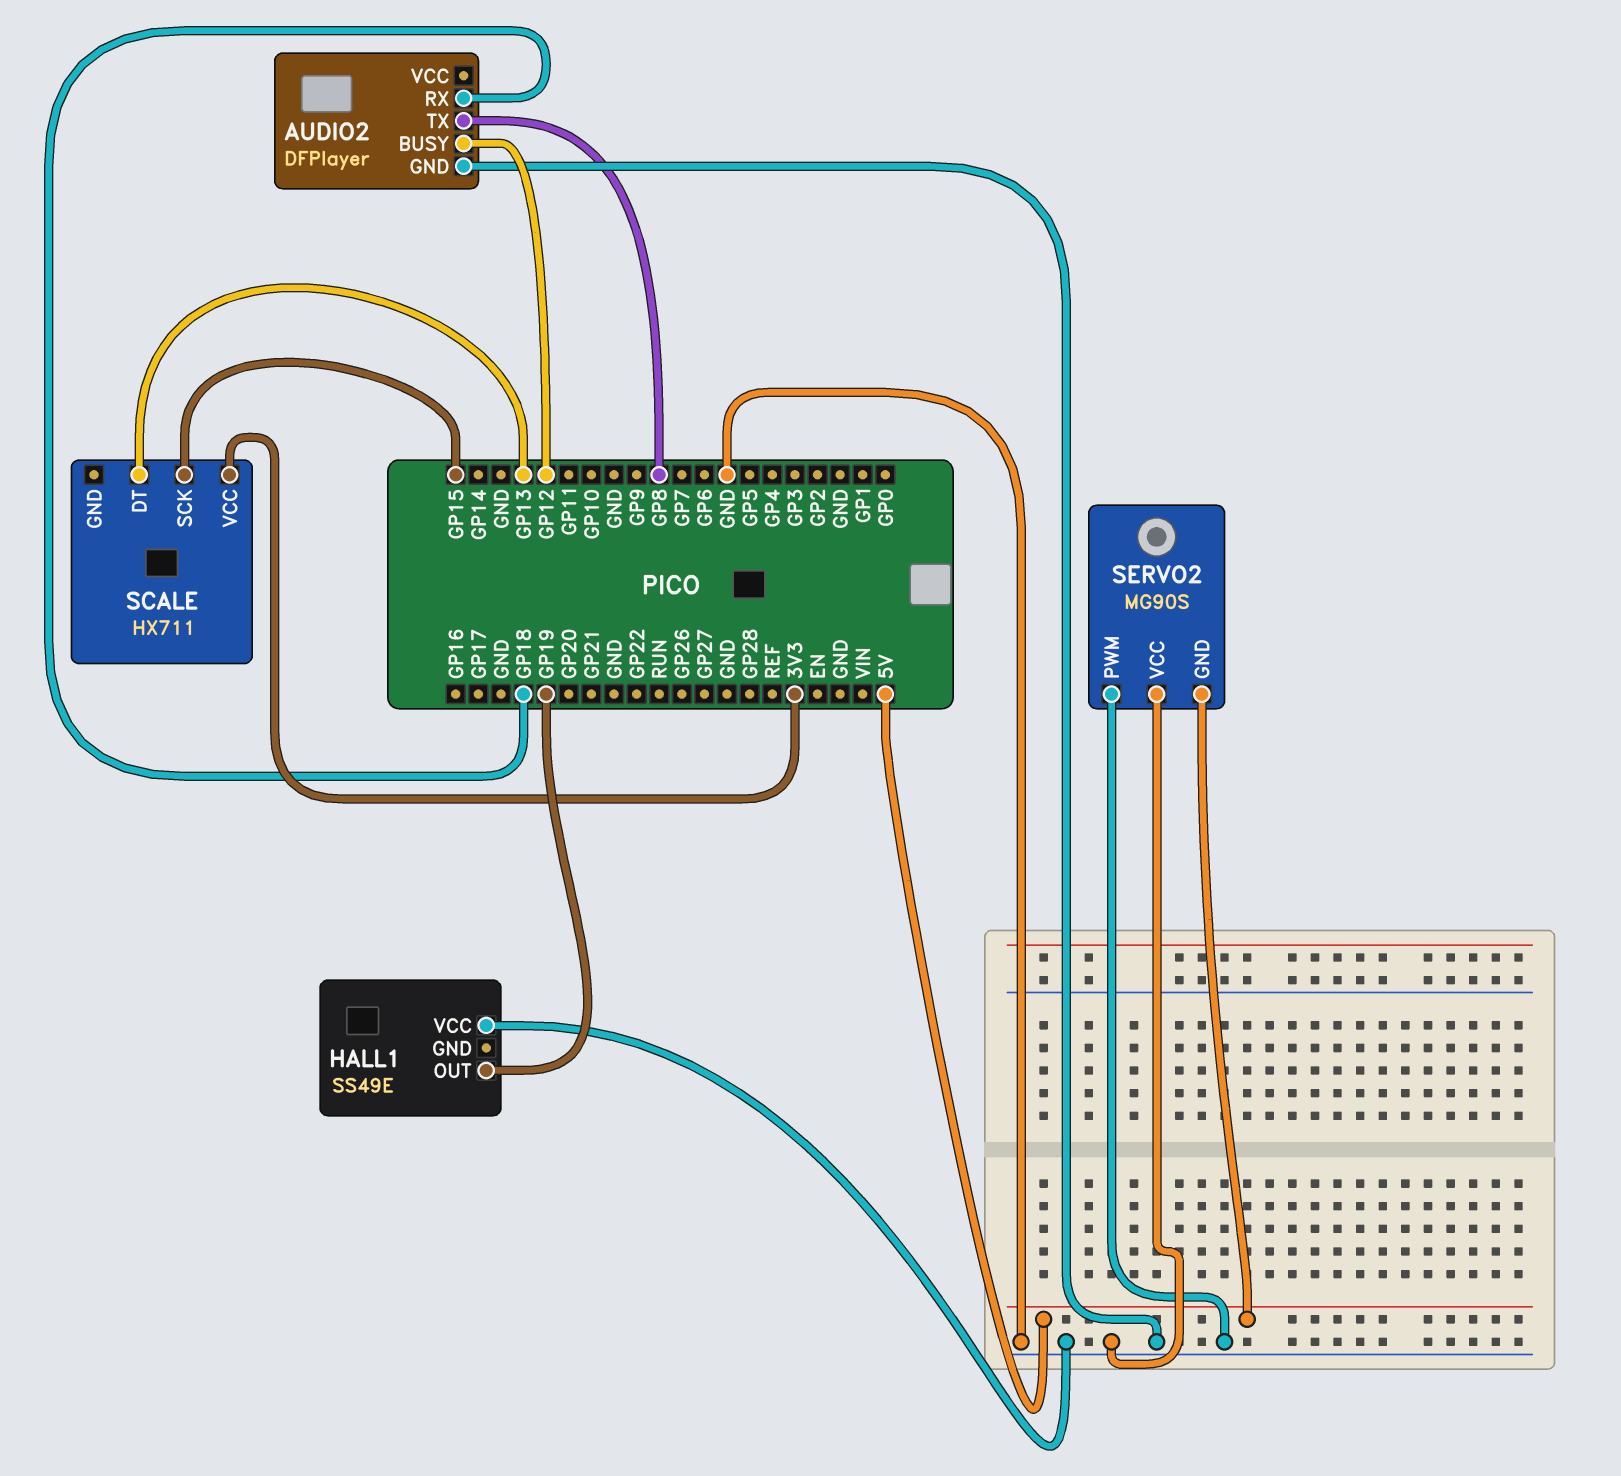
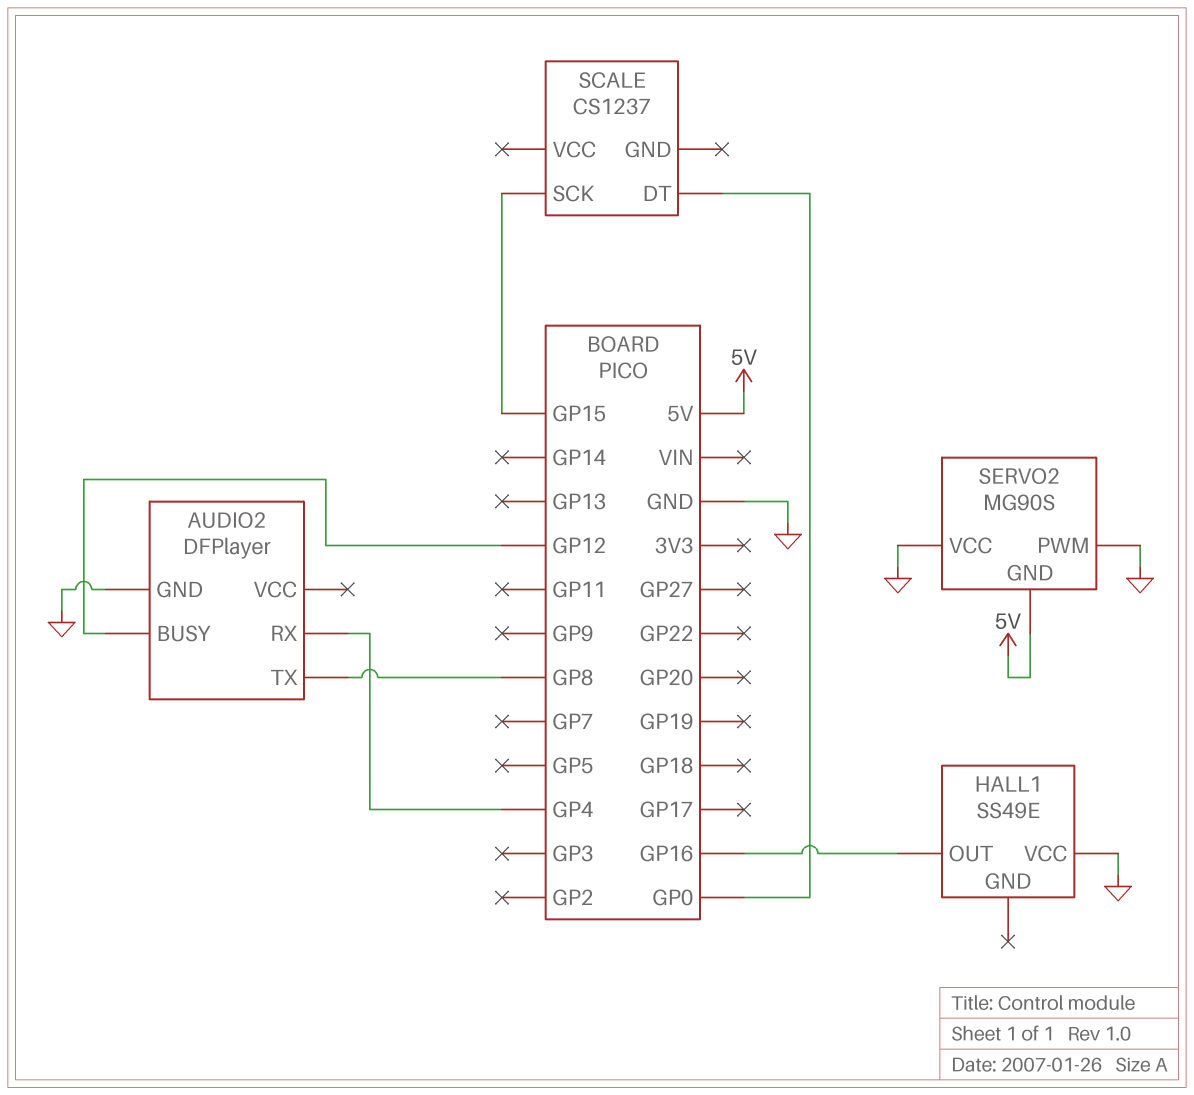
AUDIO2 pin RX: GP18 -> GP4
HALL1 pin OUT: GP19 -> GP16
SCALE: HX711 -> CS1237
SCALE pin DT: GP13 -> GP0
SCALE pin VCC: 3V3 -> none

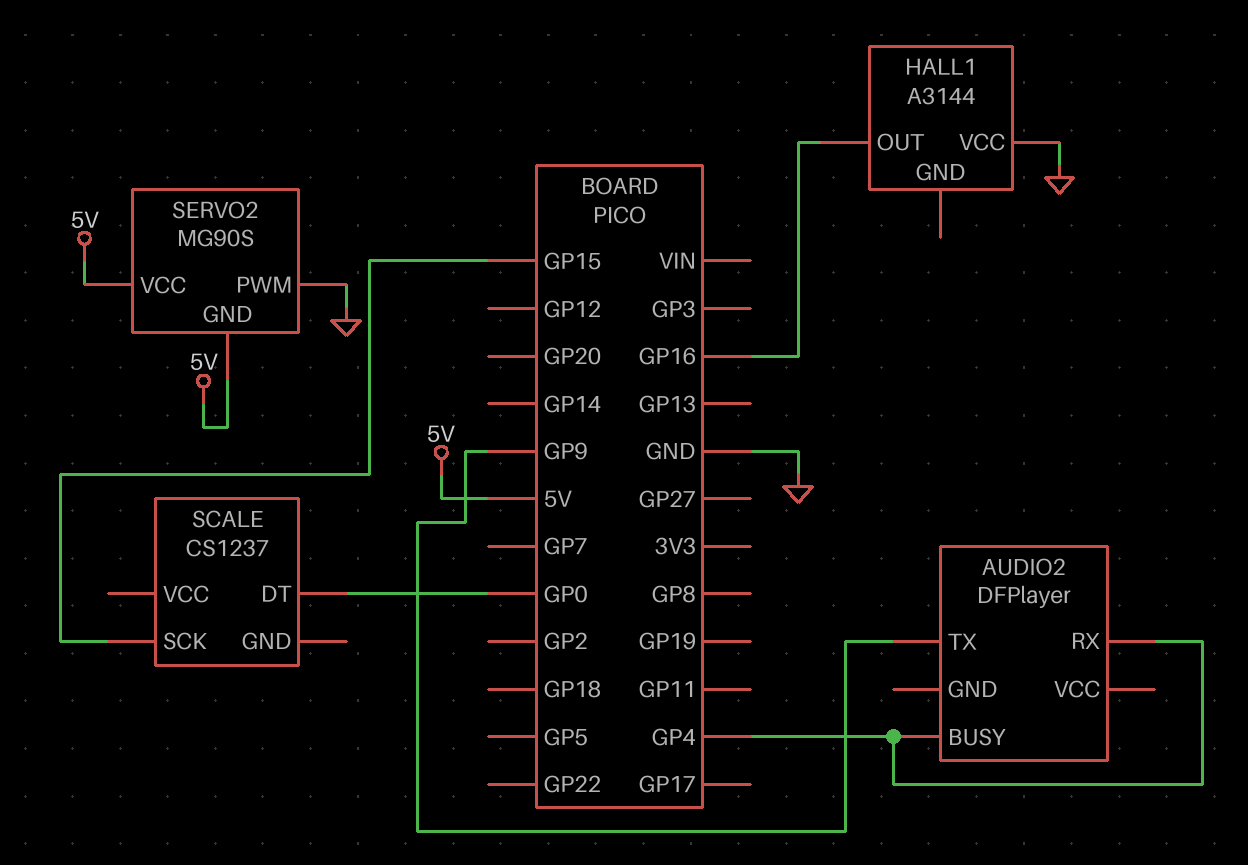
AUDIO2 pin BUSY: GP12 -> GP4
AUDIO2 pin GND: GND -> none
AUDIO2 pin TX: GP8 -> GP9
HALL1: SS49E -> A3144
SERVO2 pin VCC: GND -> 5V

